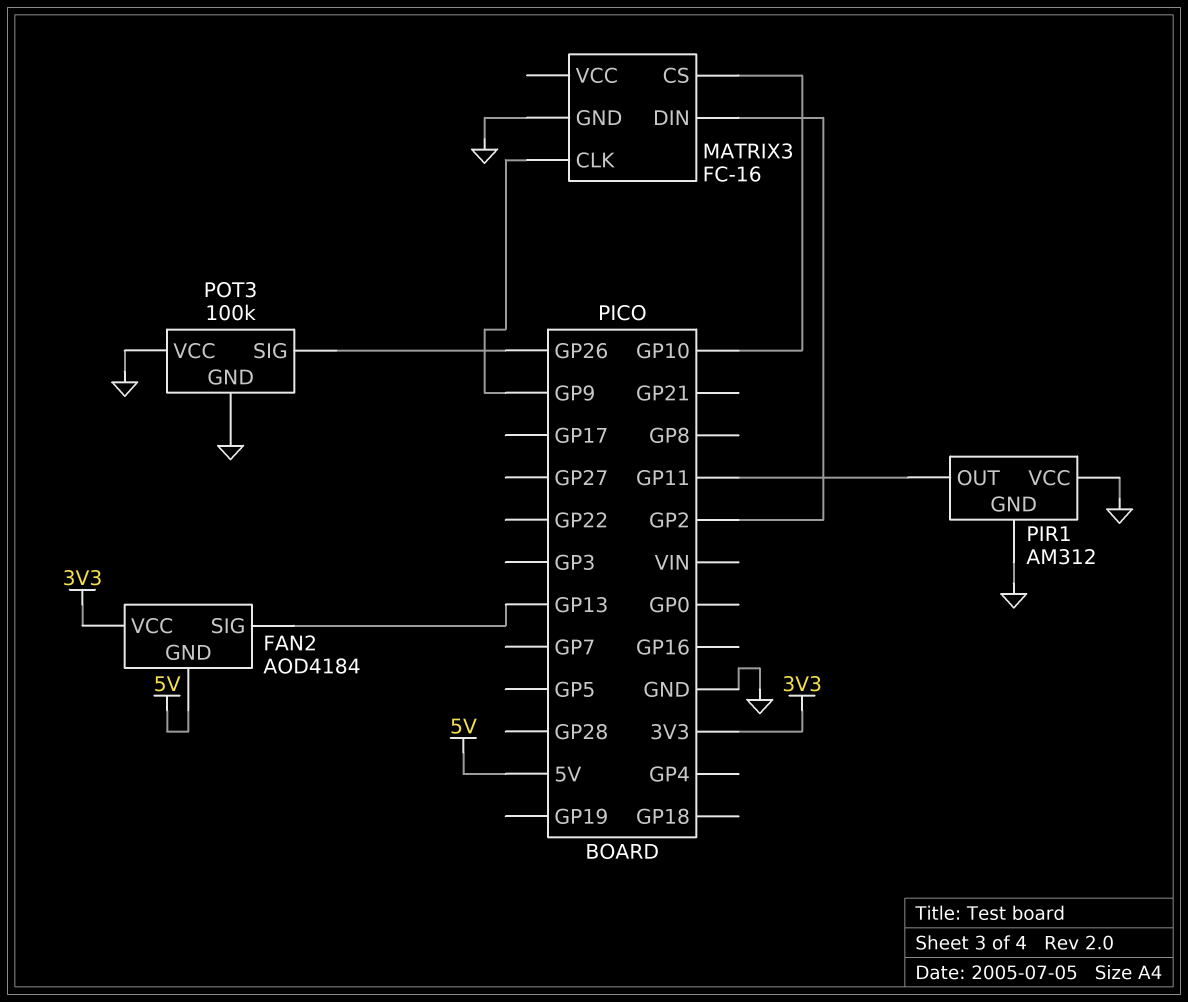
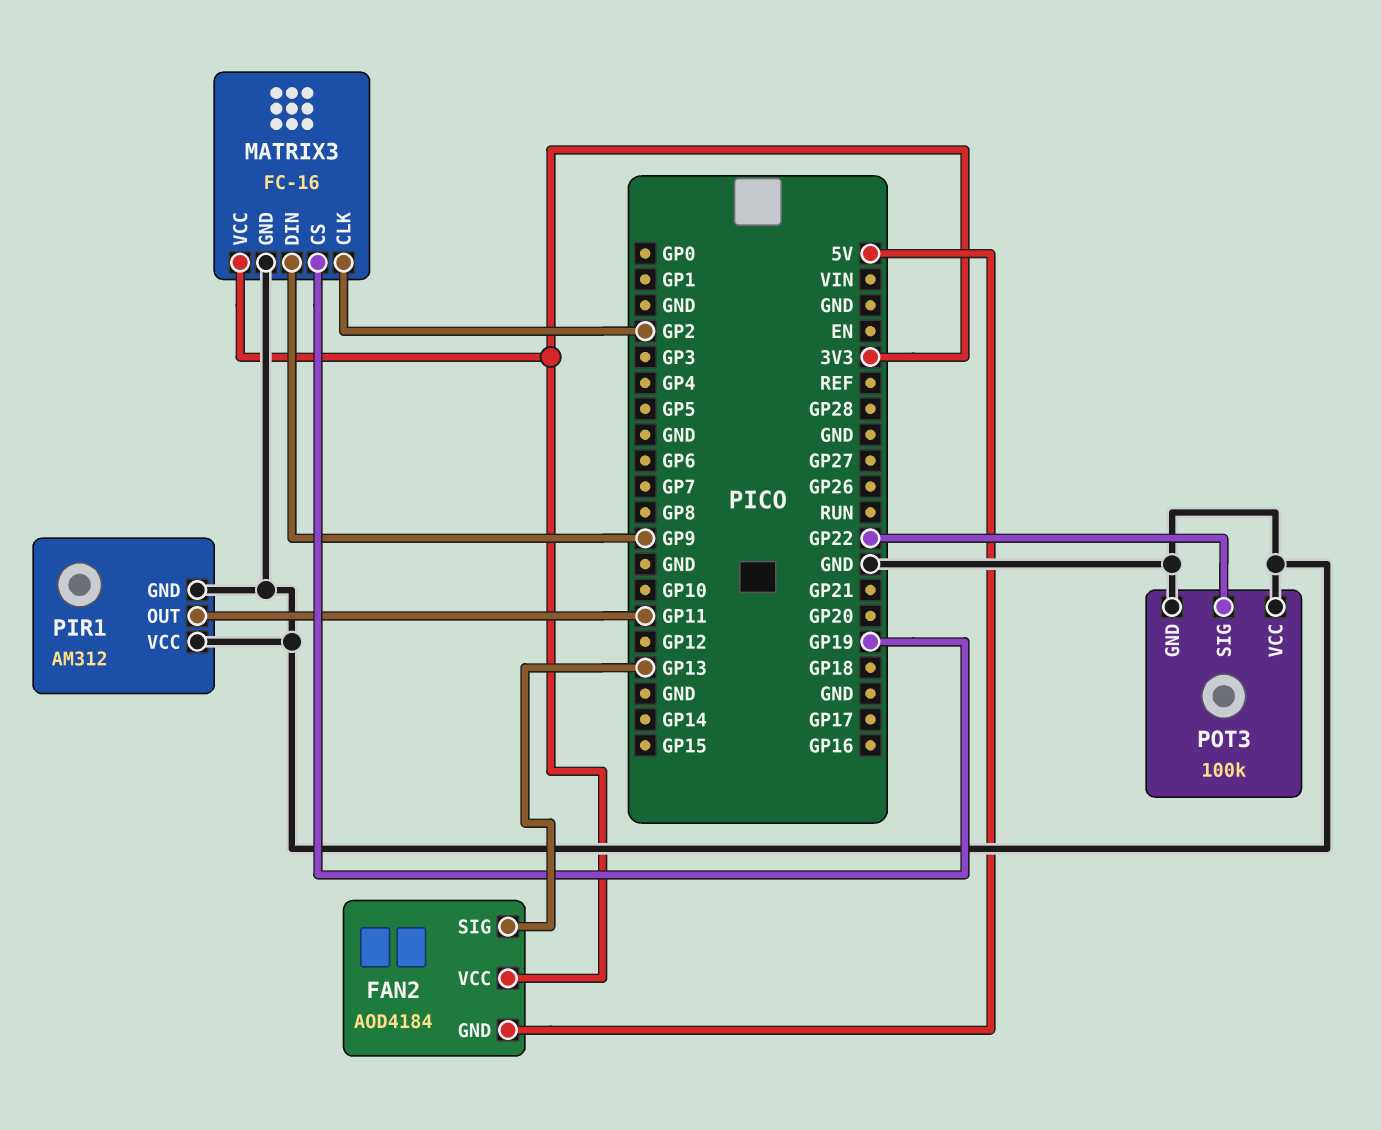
MATRIX3 pin CLK: GP9 -> GP2
MATRIX3 pin CS: GP10 -> GP19
MATRIX3 pin DIN: GP2 -> GP9
MATRIX3 pin VCC: none -> 3V3
POT3 pin SIG: GP26 -> GP22

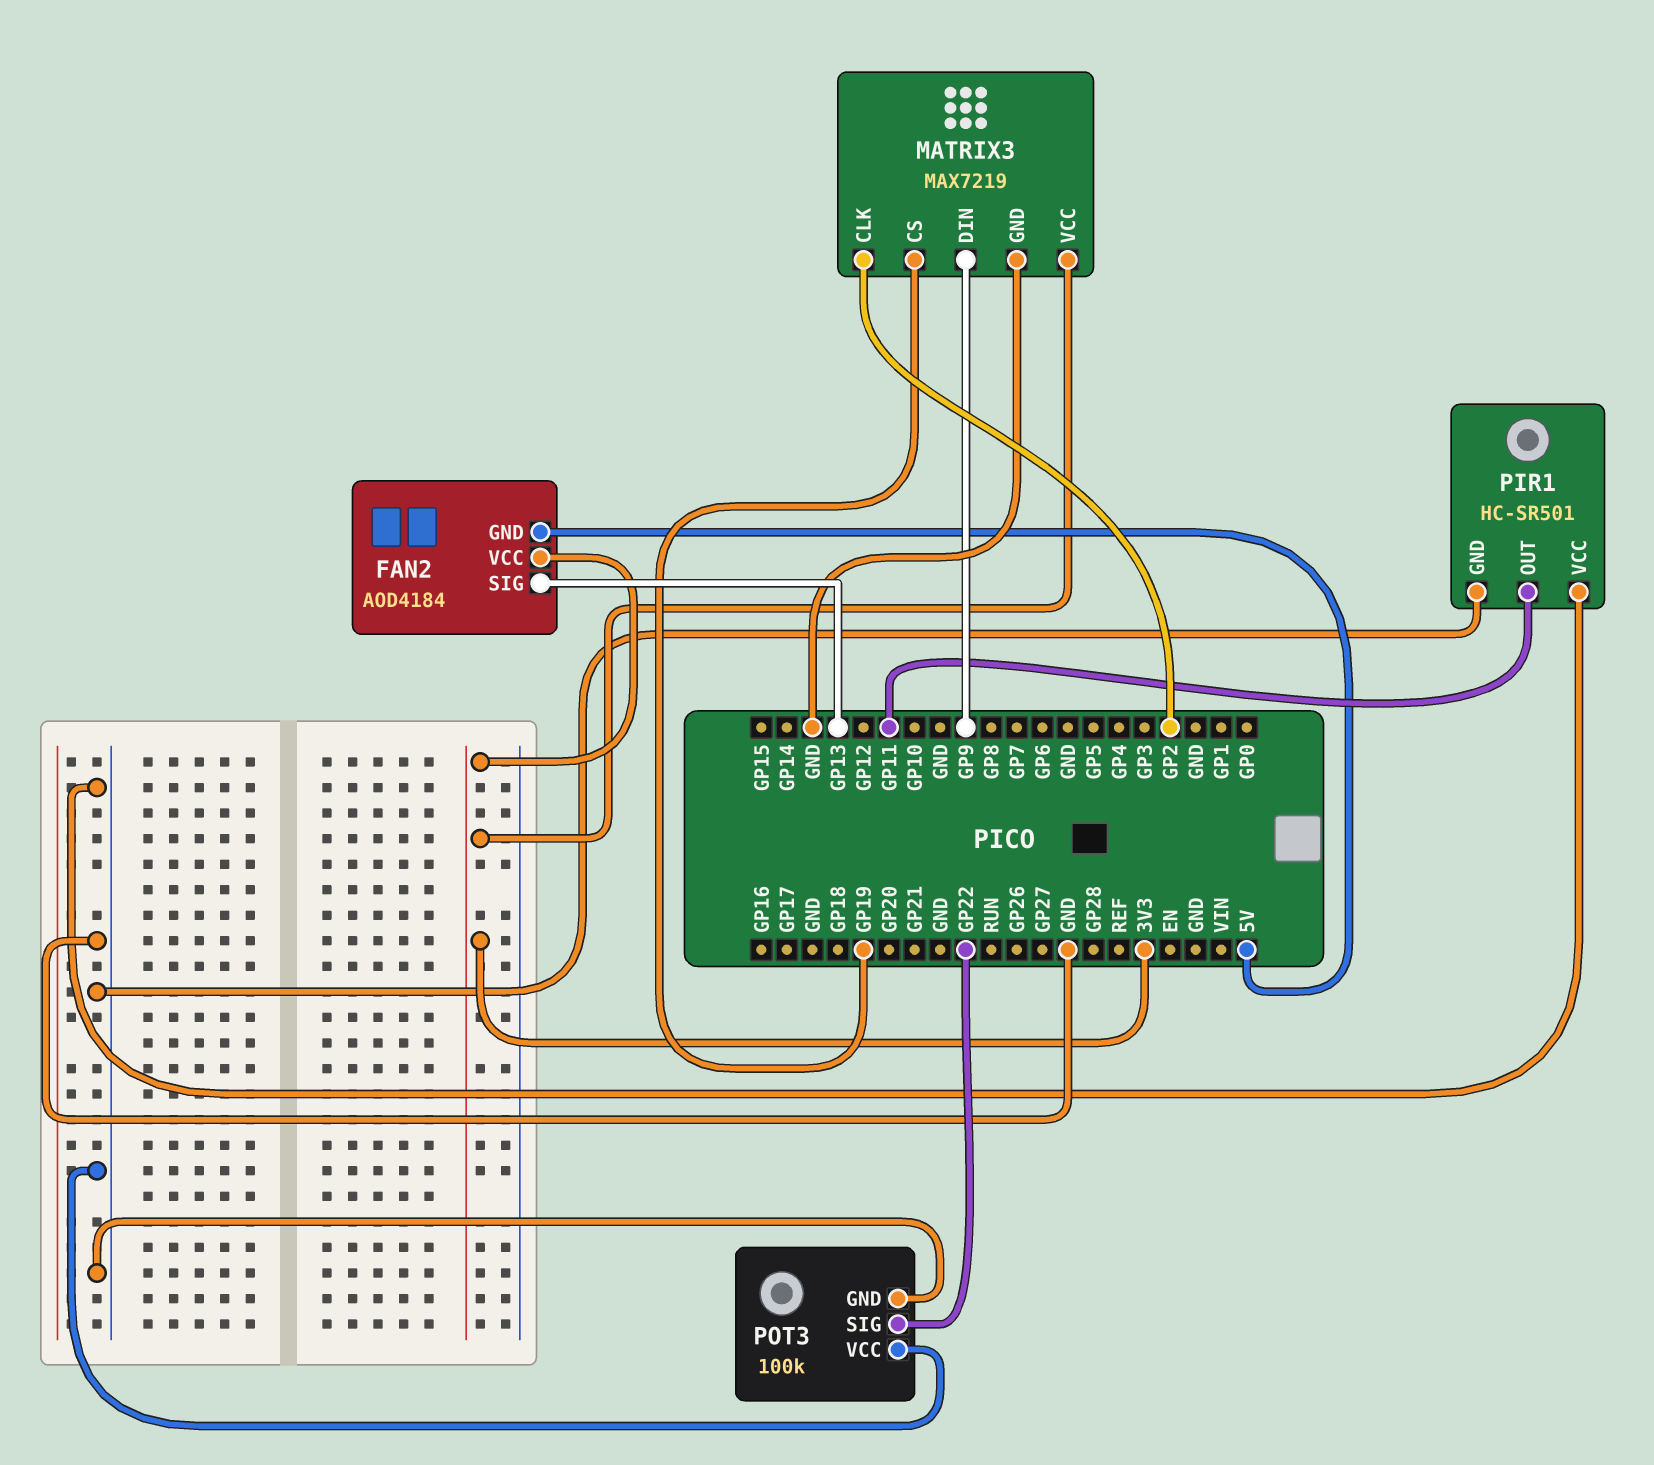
MATRIX3: FC-16 -> MAX7219
PIR1: AM312 -> HC-SR501

